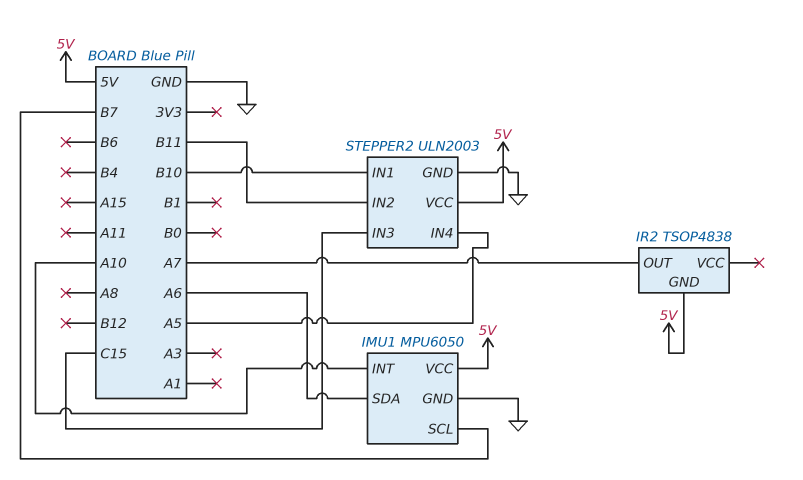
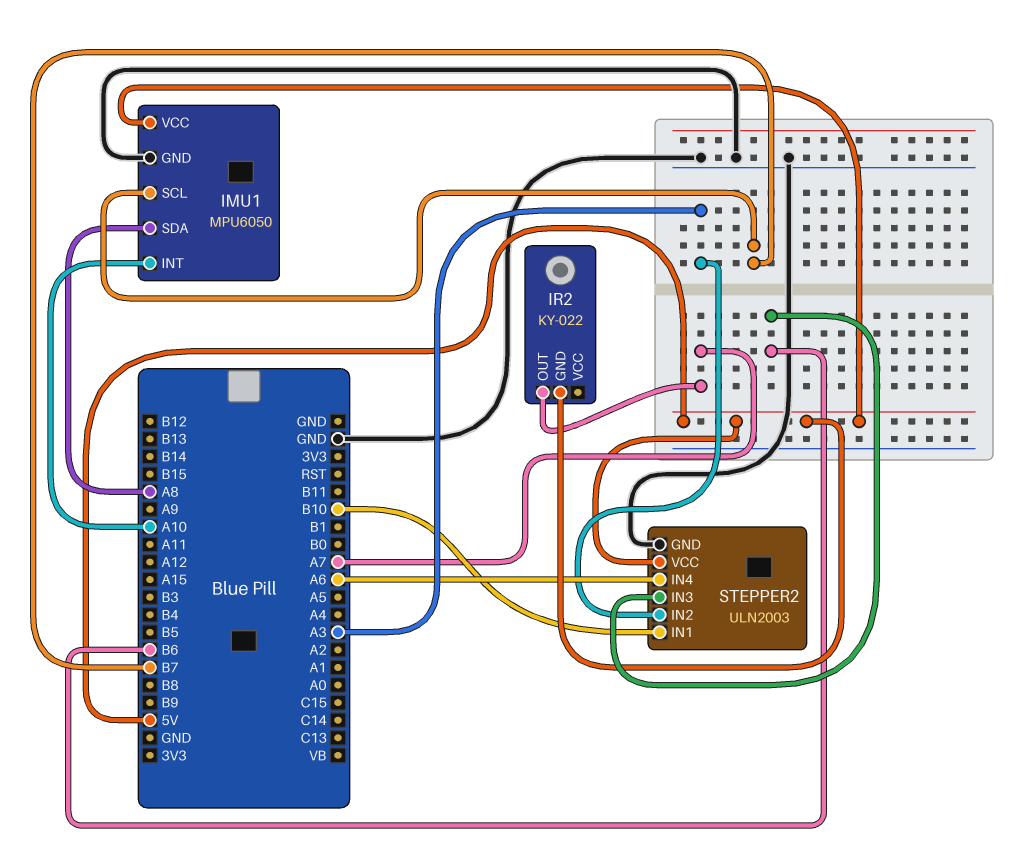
IMU1 pin SDA: A6 -> A8
IR2: TSOP4838 -> KY-022
STEPPER2 pin IN2: B11 -> A3
STEPPER2 pin IN3: C15 -> B6
STEPPER2 pin IN4: A5 -> A6

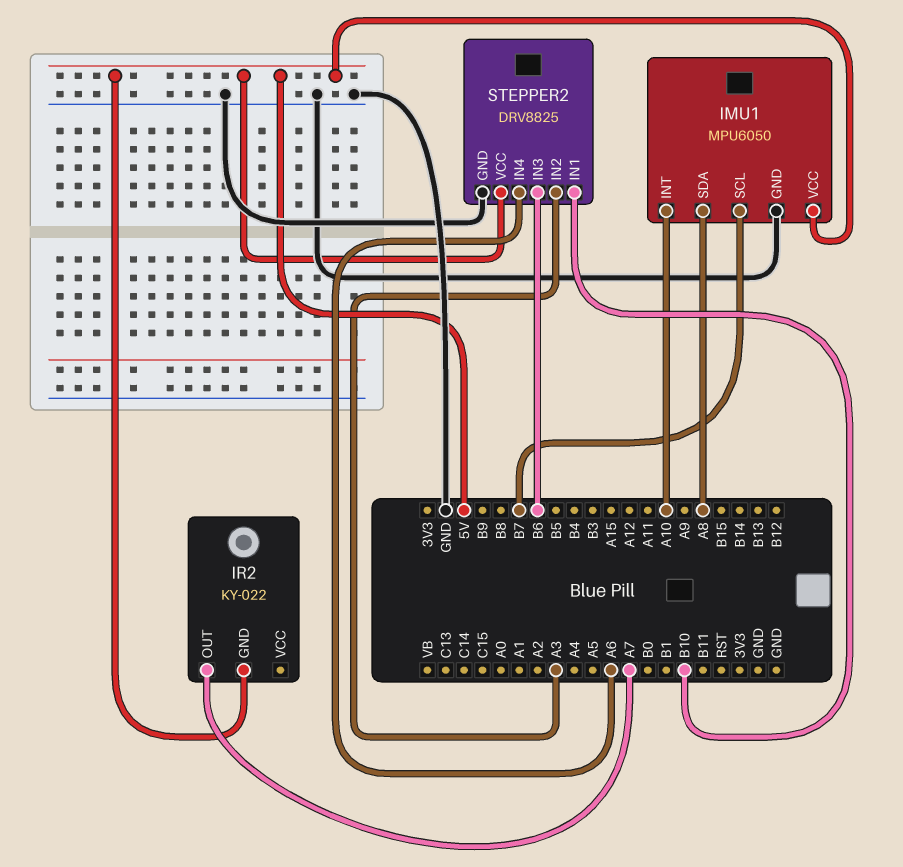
STEPPER2: ULN2003 -> DRV8825

